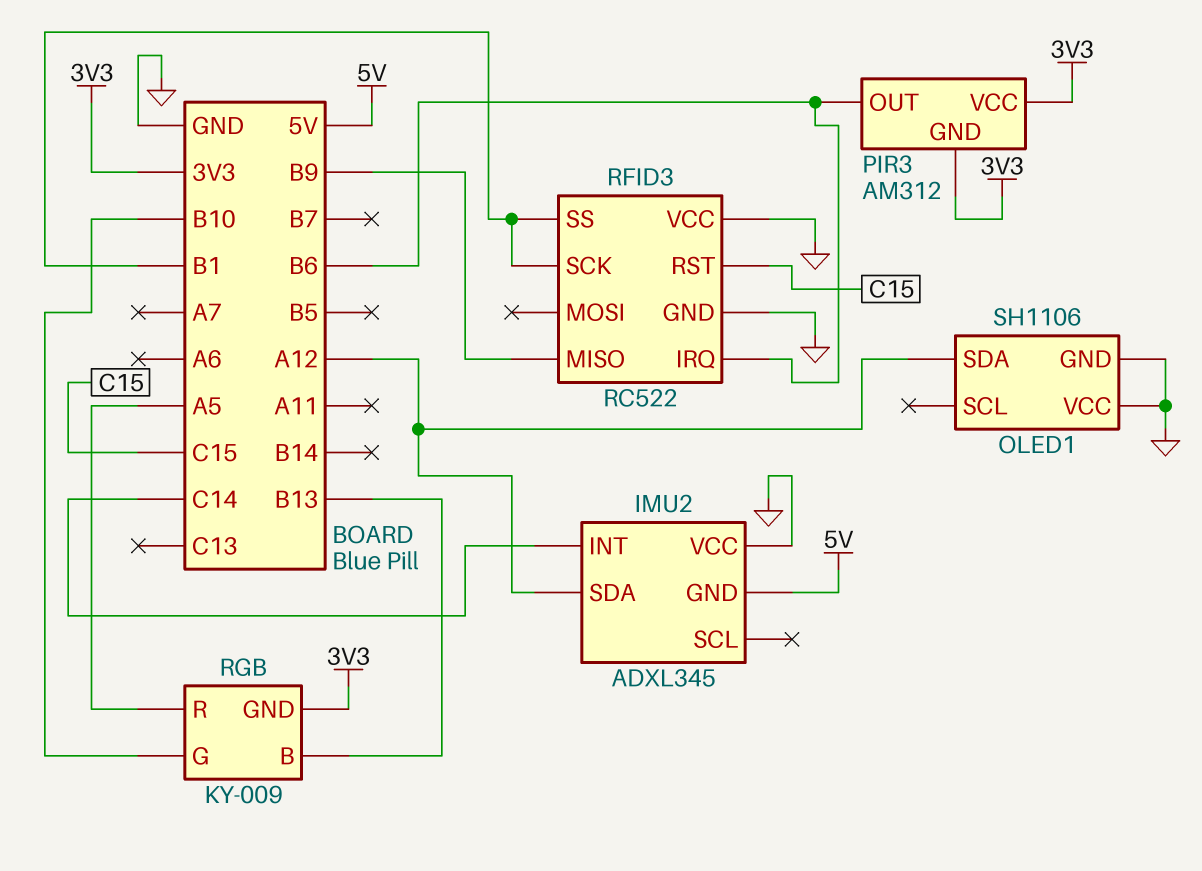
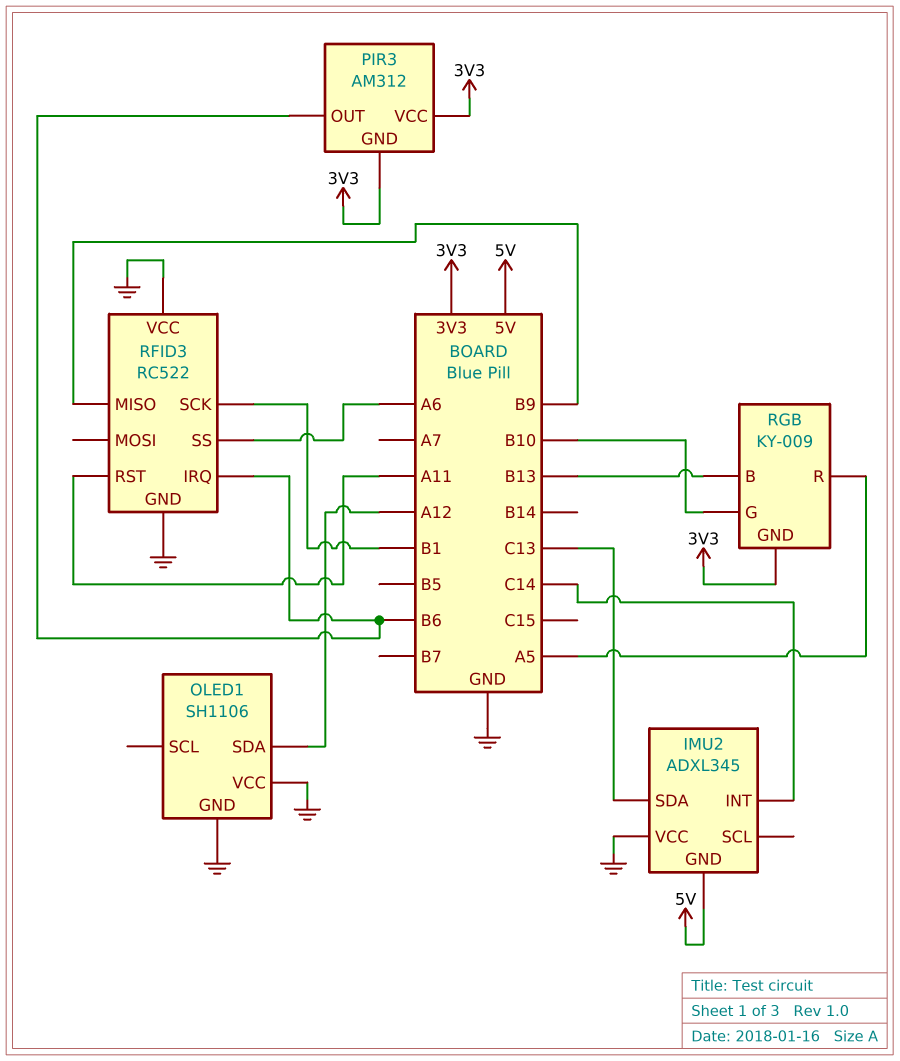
IMU2 pin SDA: A12 -> C13
RFID3 pin RST: C15 -> A11
RFID3 pin SS: B1 -> A6

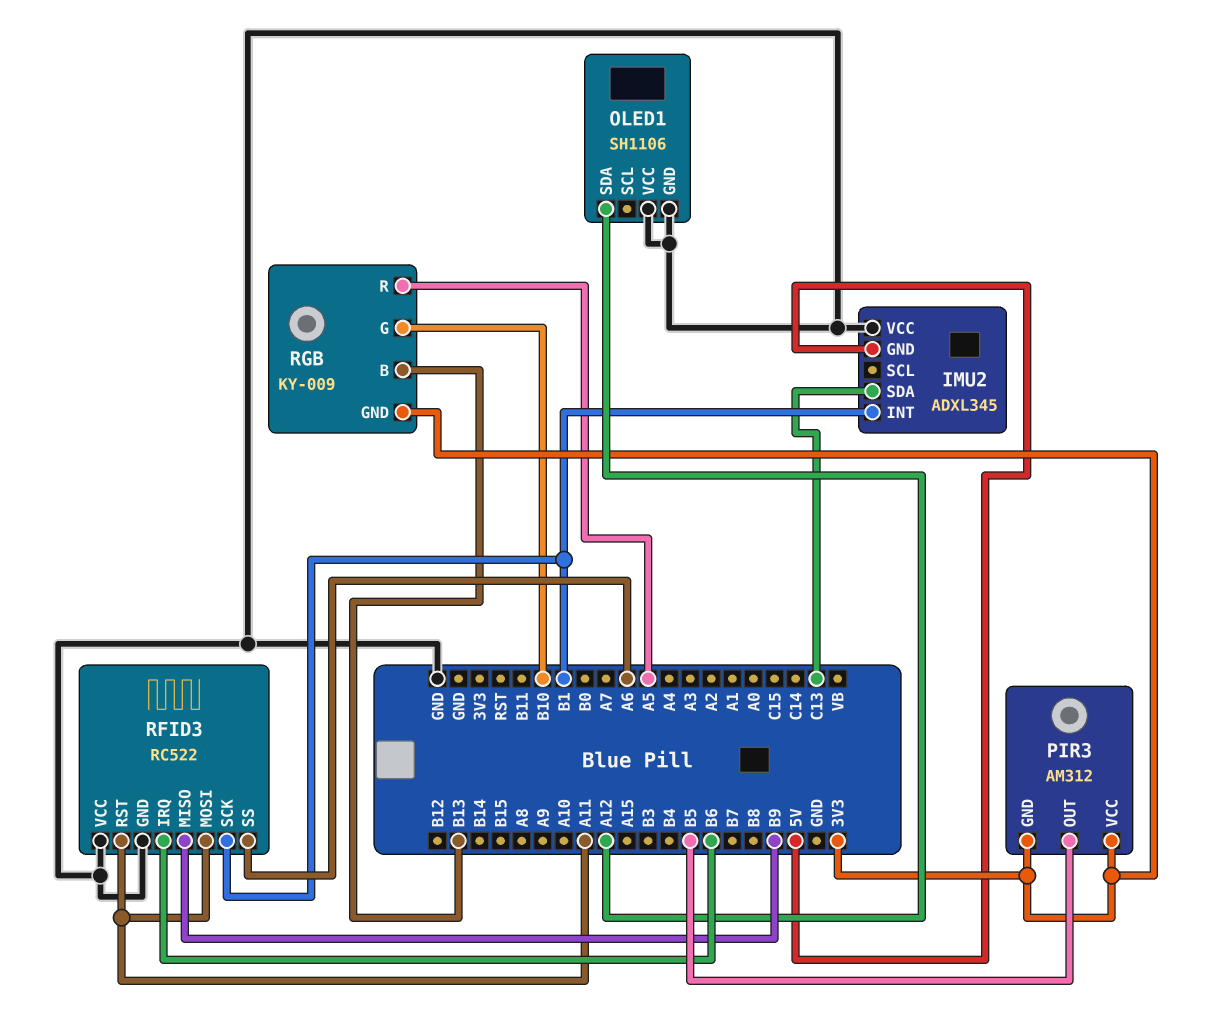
IMU2 pin INT: C14 -> B1
PIR3 pin OUT: B6 -> B5
RFID3 pin MOSI: none -> A11

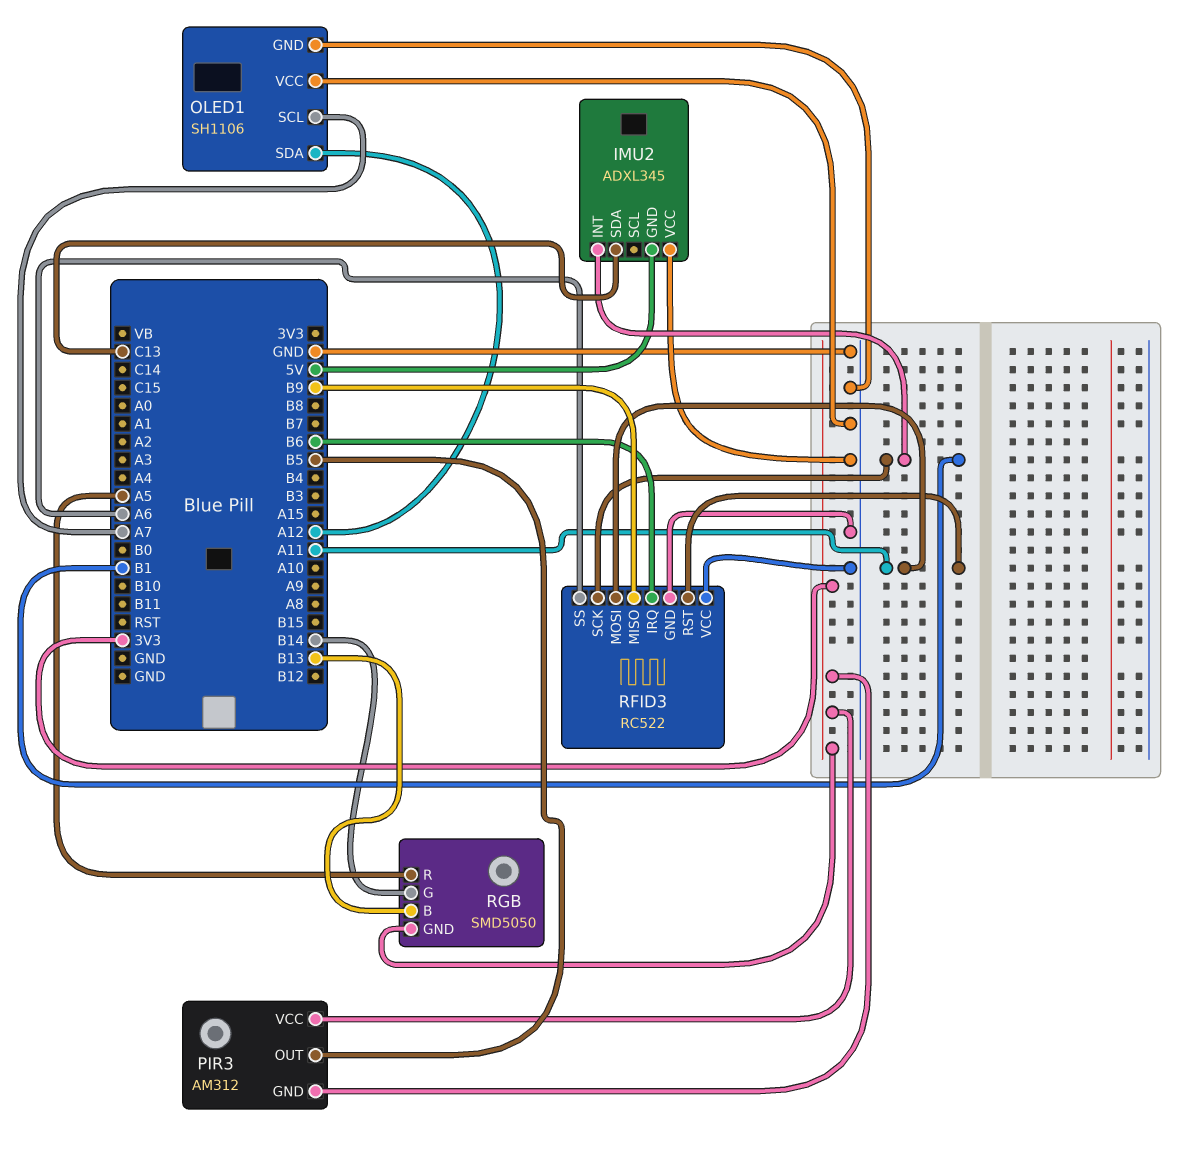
OLED1 pin SCL: none -> A7
RGB: KY-009 -> SMD5050
RGB pin G: B10 -> B14

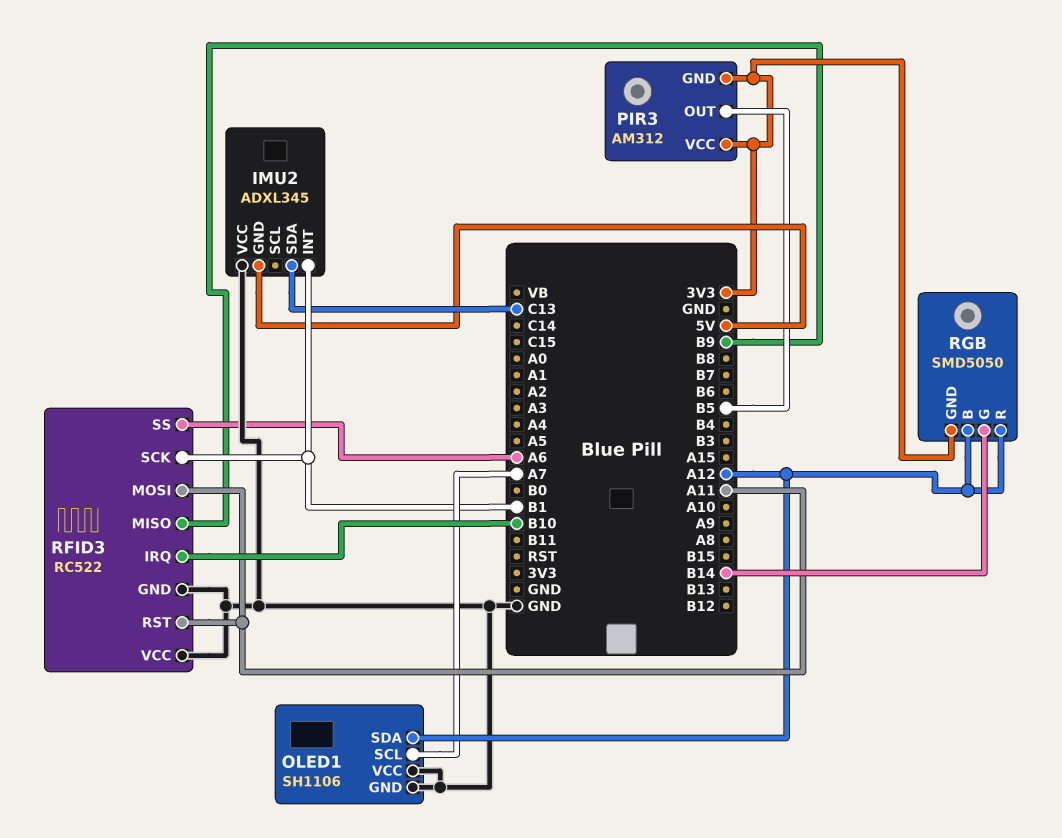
RFID3 pin IRQ: B6 -> B10
RGB pin B: B13 -> A12
RGB pin R: A5 -> A12

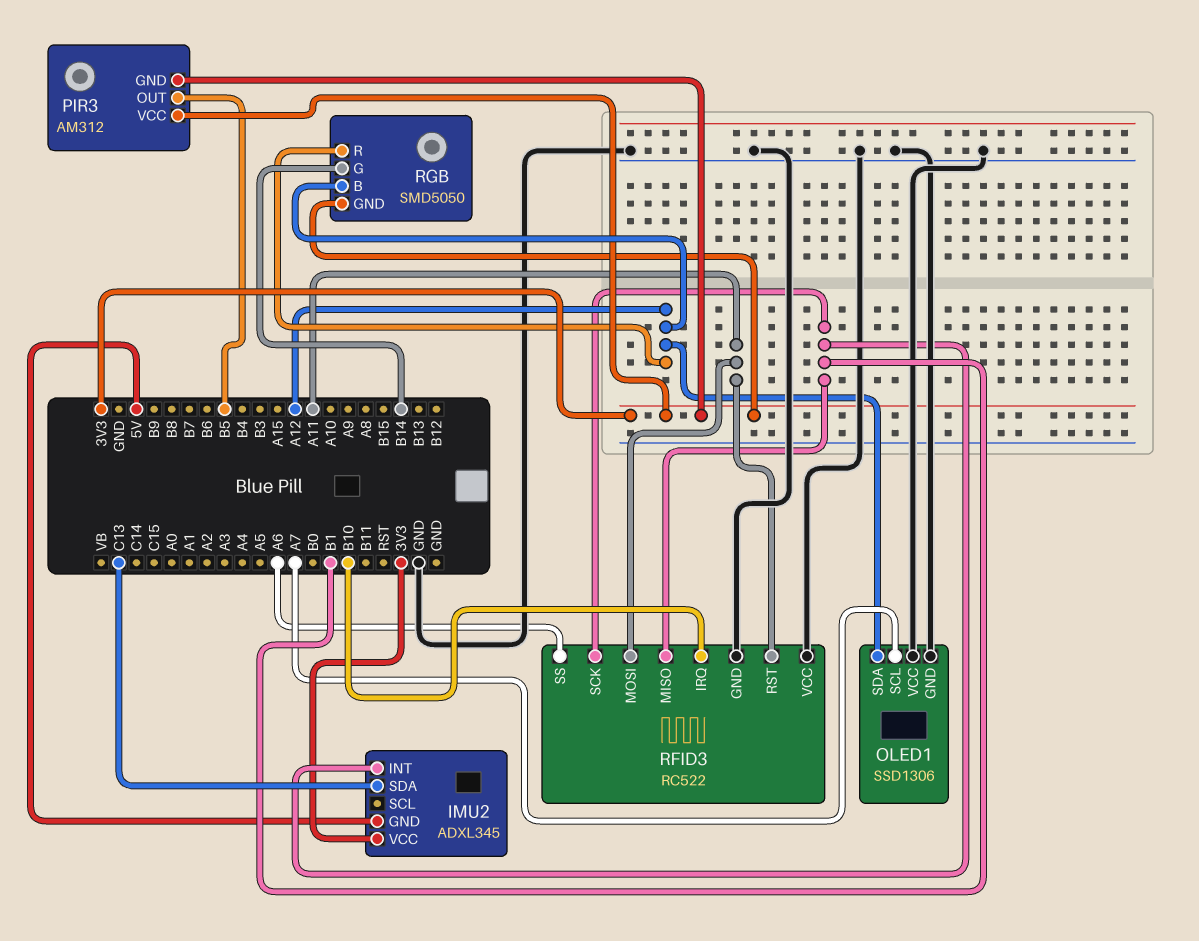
IMU2 pin VCC: GND -> 3V3
OLED1: SH1106 -> SSD1306
RFID3 pin MISO: B9 -> B1

